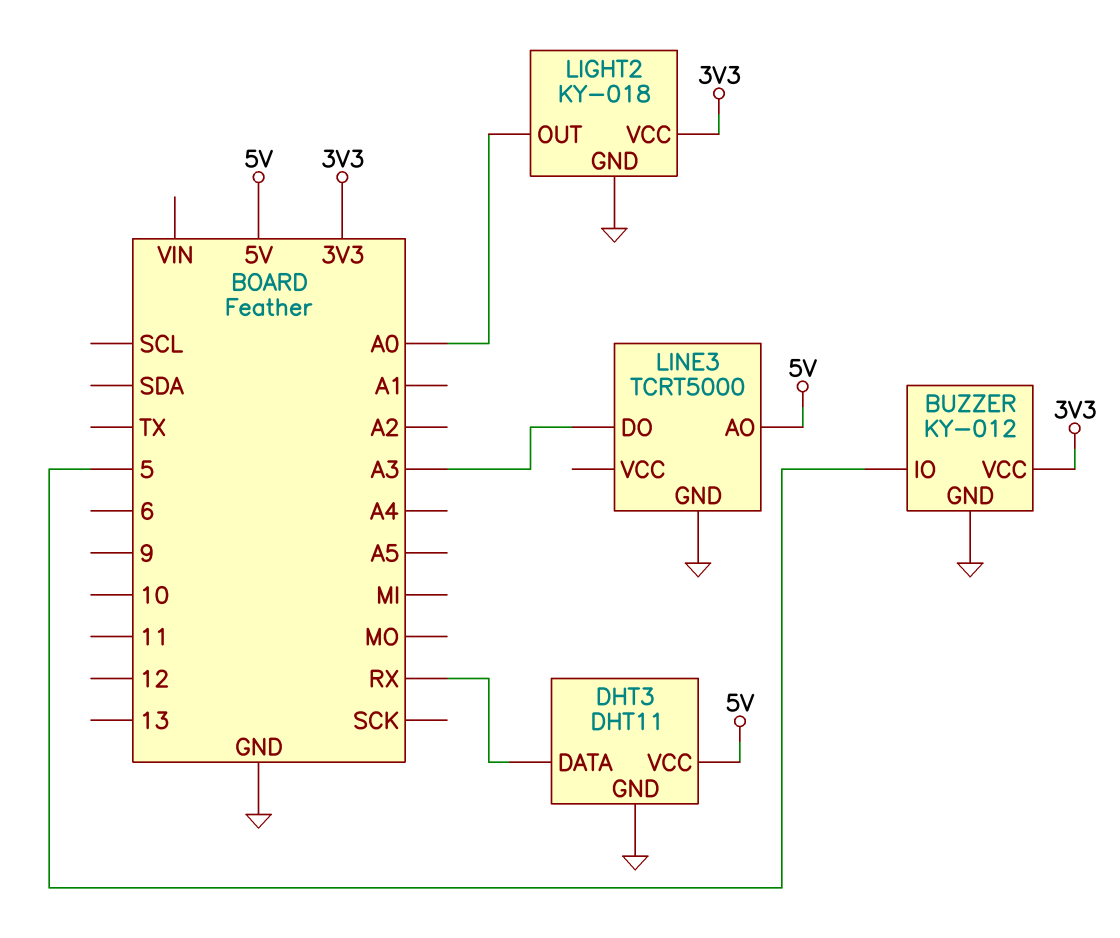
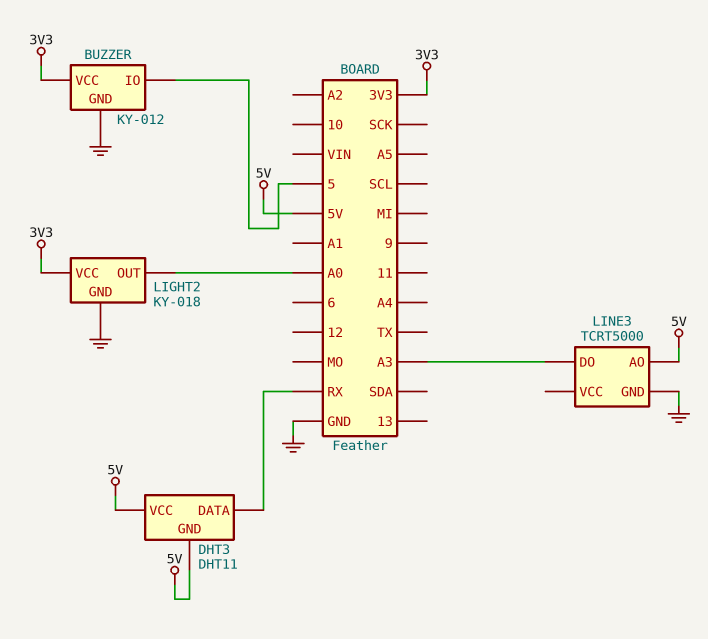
DHT3 pin GND: GND -> 5V

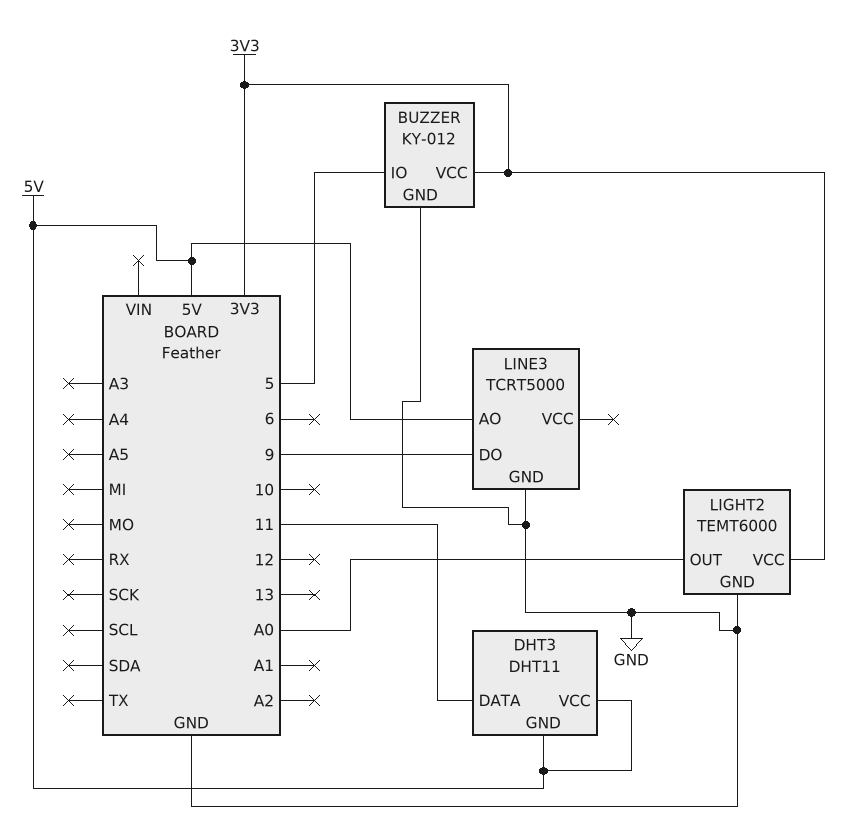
DHT3 pin DATA: RX -> 11
LIGHT2: KY-018 -> TEMT6000
LINE3 pin DO: A3 -> 9

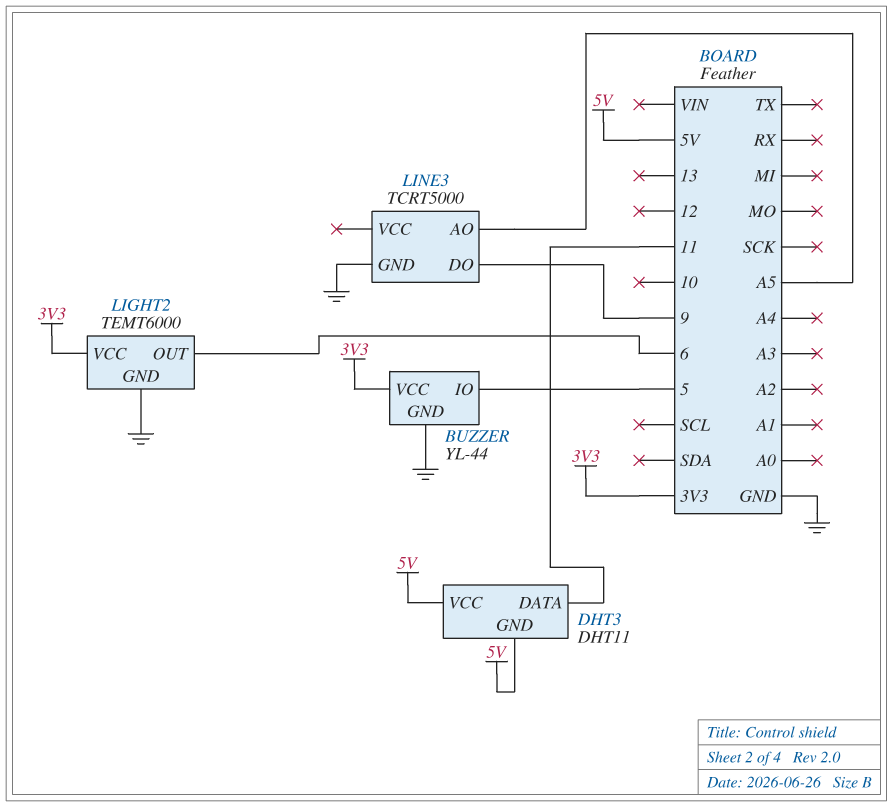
BUZZER: KY-012 -> YL-44
LIGHT2 pin OUT: A0 -> 6
LINE3 pin AO: 5V -> A5

